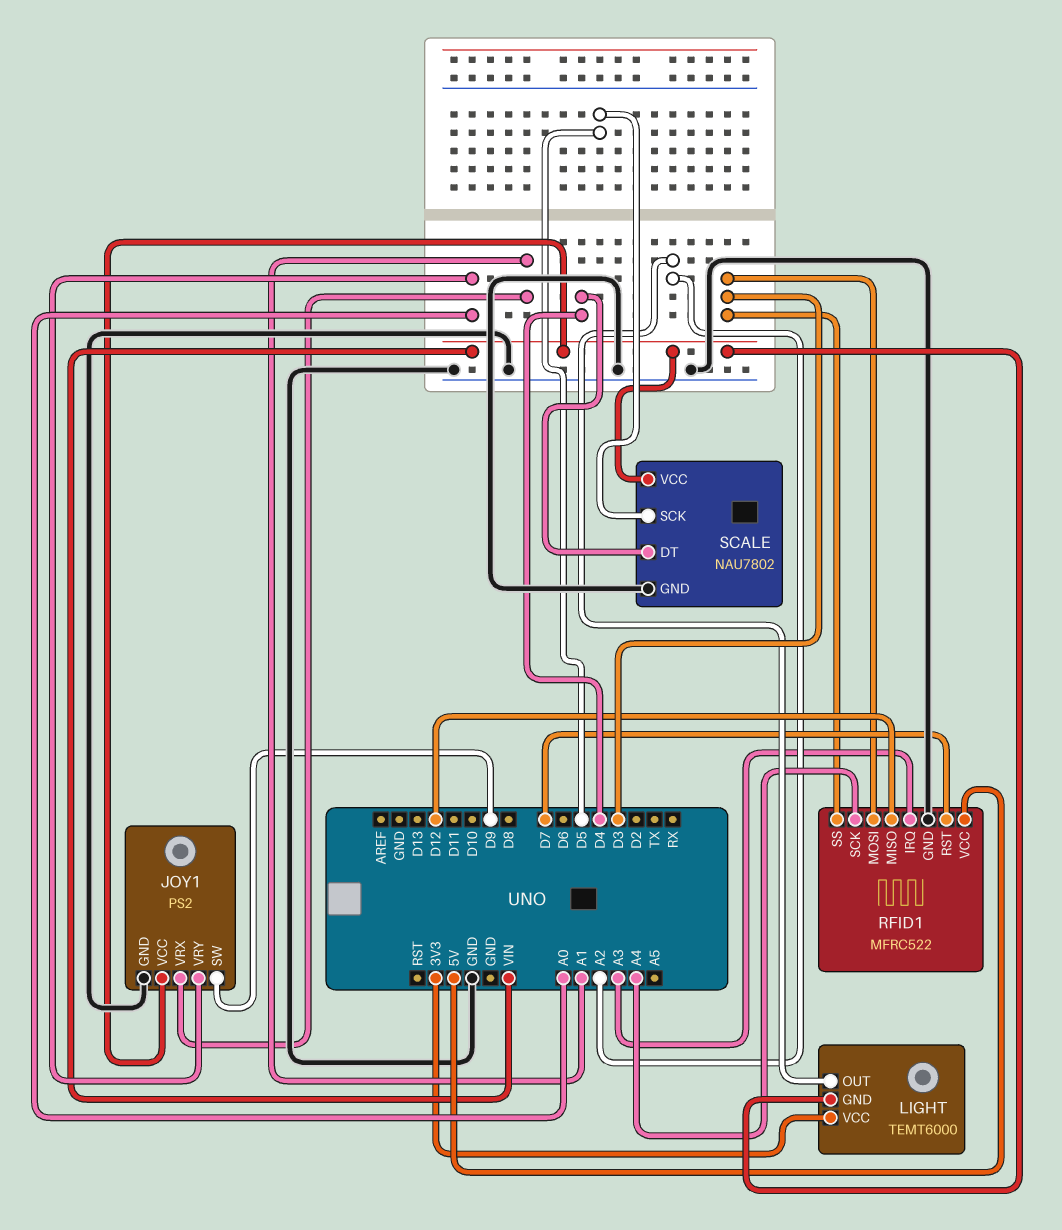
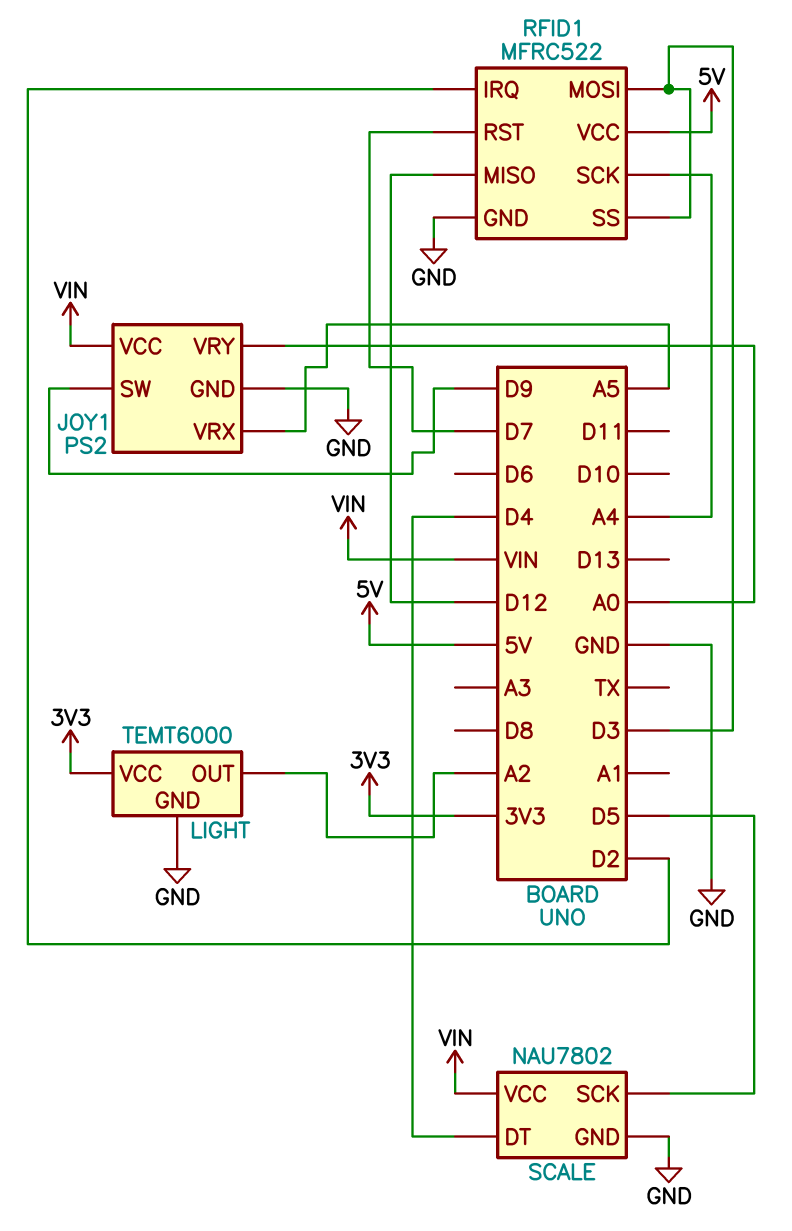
JOY1 pin VRX: A1 -> A5
LIGHT pin GND: VIN -> GND
RFID1 pin IRQ: A3 -> D2

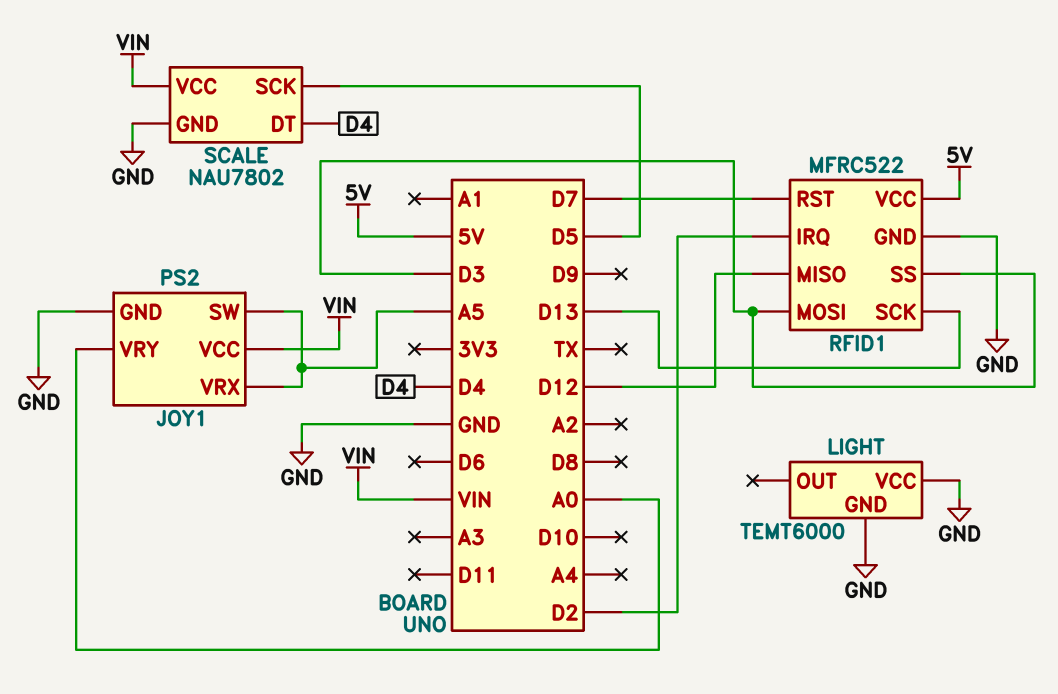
JOY1 pin SW: D9 -> A5
LIGHT pin OUT: A2 -> none
LIGHT pin VCC: 3V3 -> GND
RFID1 pin SCK: A4 -> D13

